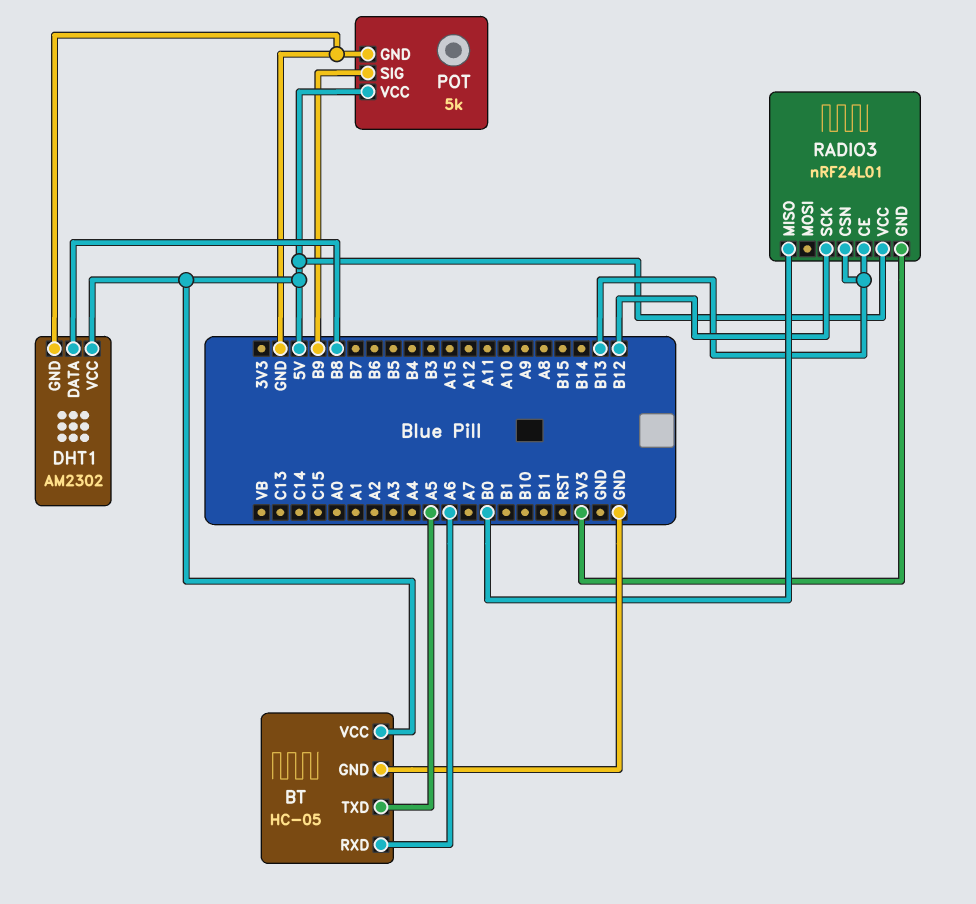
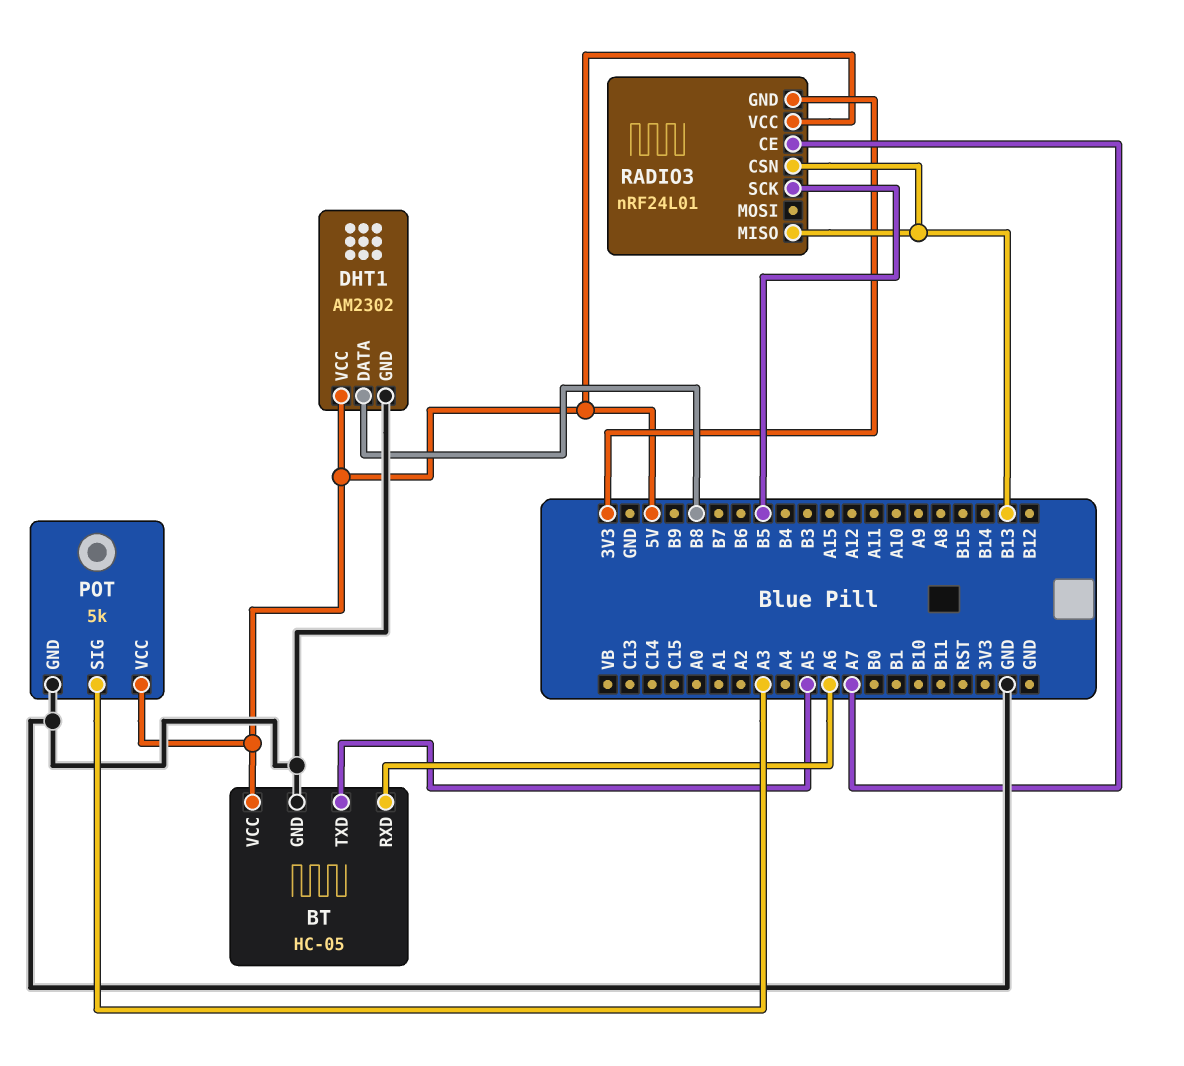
POT pin SIG: B9 -> A3
RADIO3 pin CE: B13 -> A7
RADIO3 pin MISO: B0 -> B13
RADIO3 pin SCK: B12 -> B5

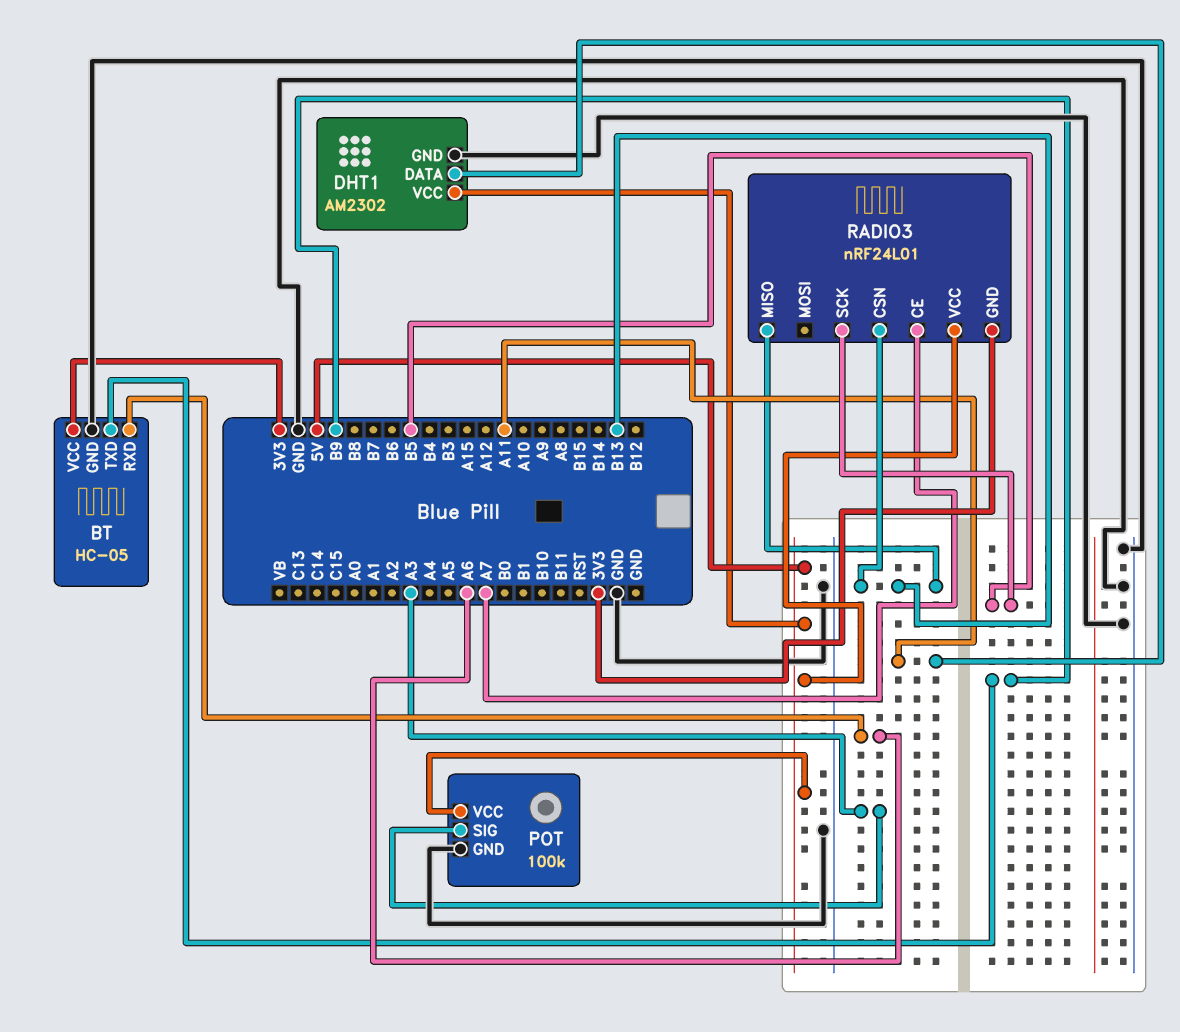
BT pin TXD: A5 -> B9
BT pin VCC: 5V -> 3V3
DHT1 pin DATA: B8 -> A11
POT: 5k -> 100k

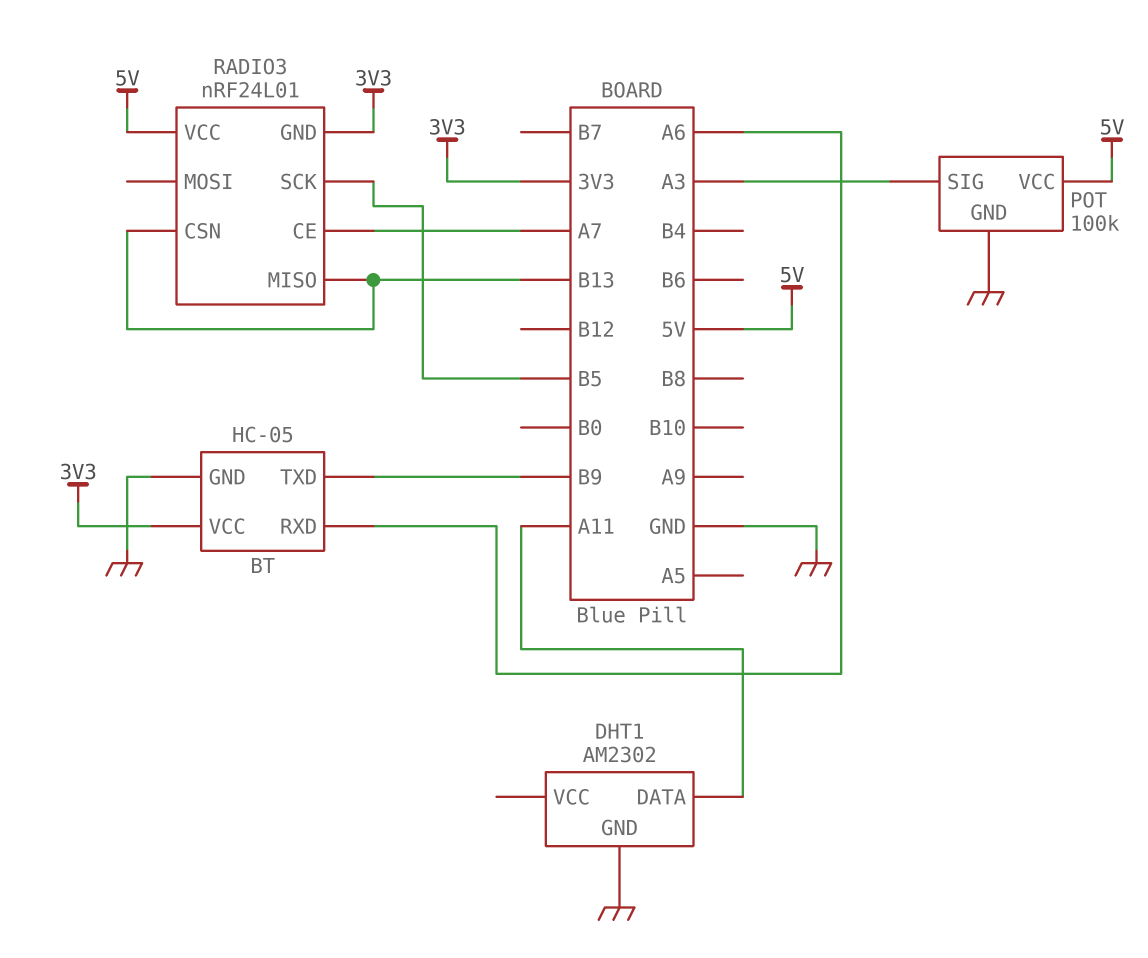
DHT1 pin VCC: 5V -> none

